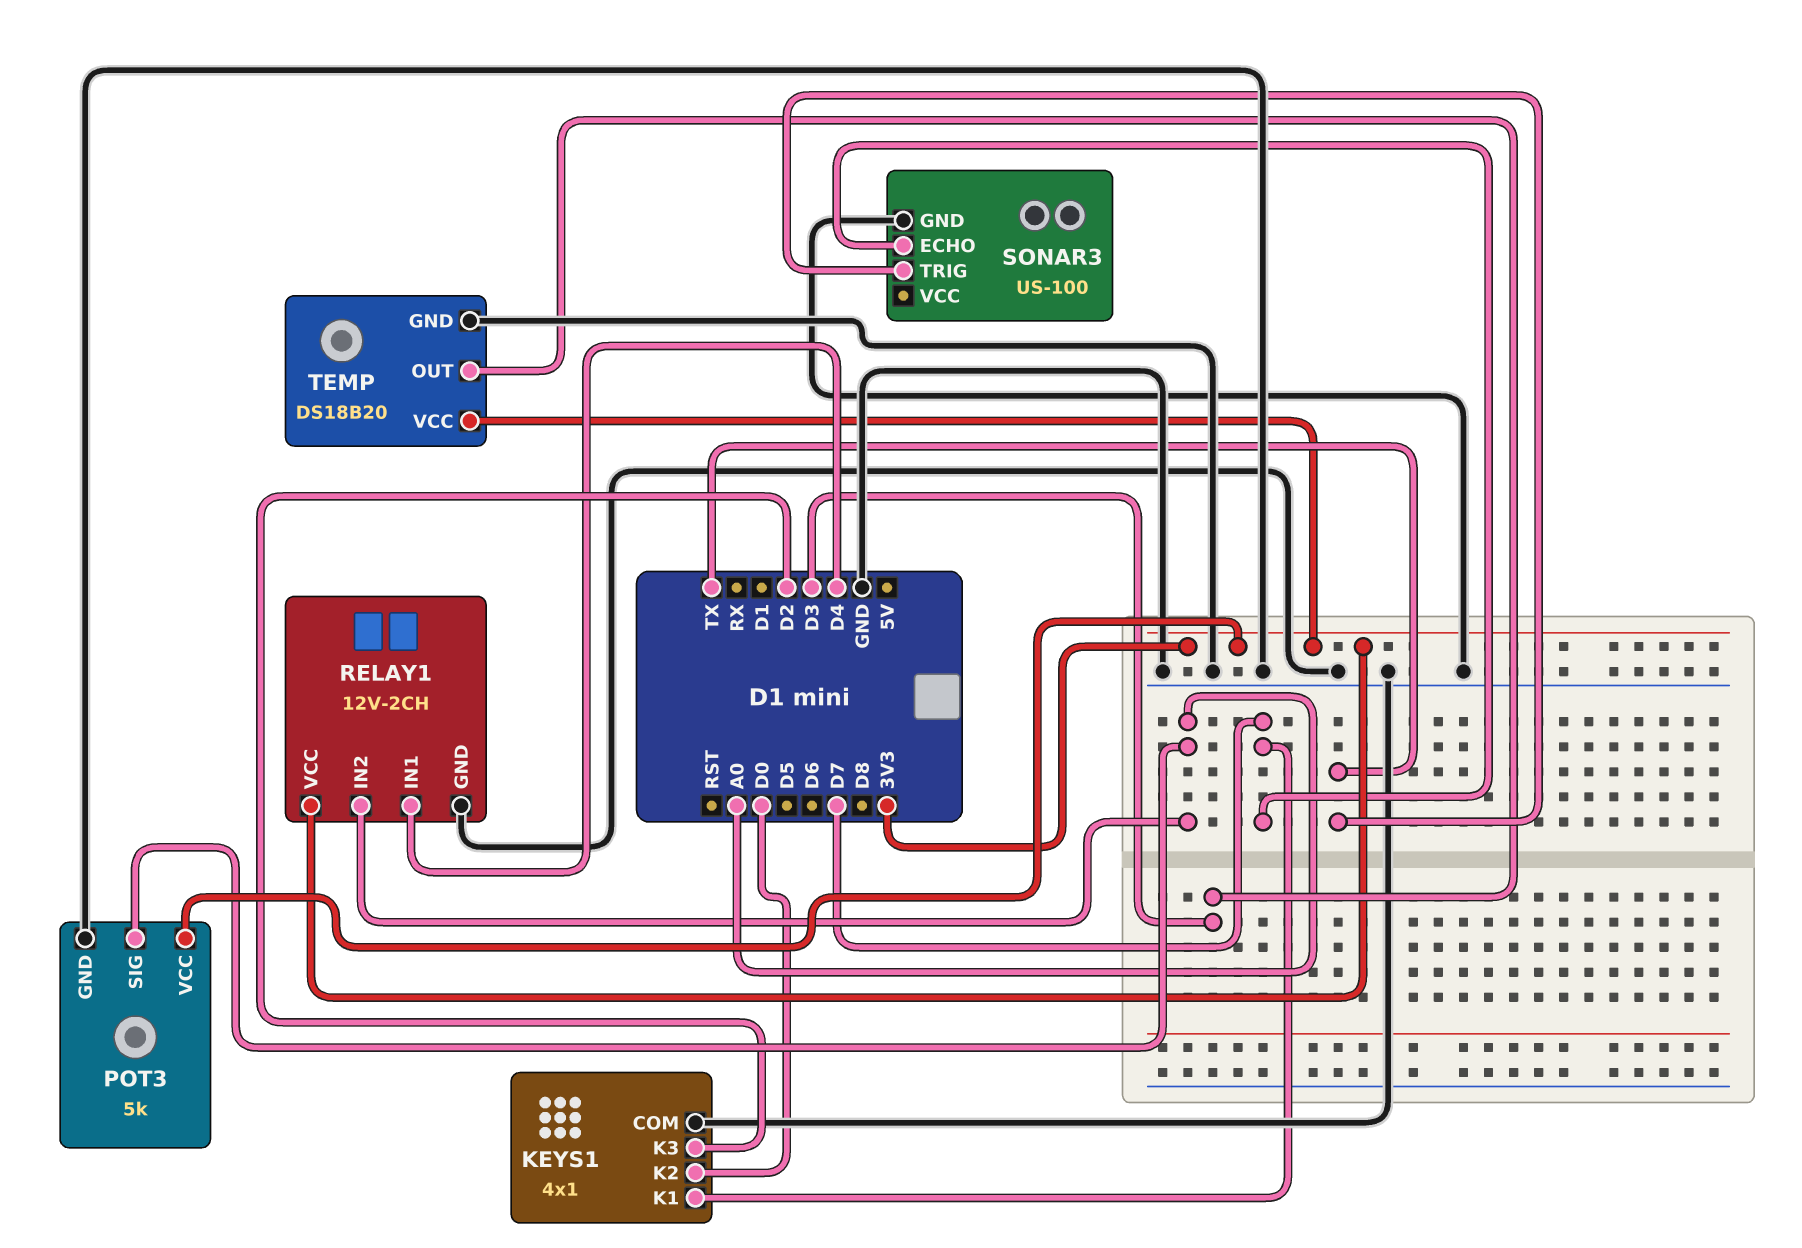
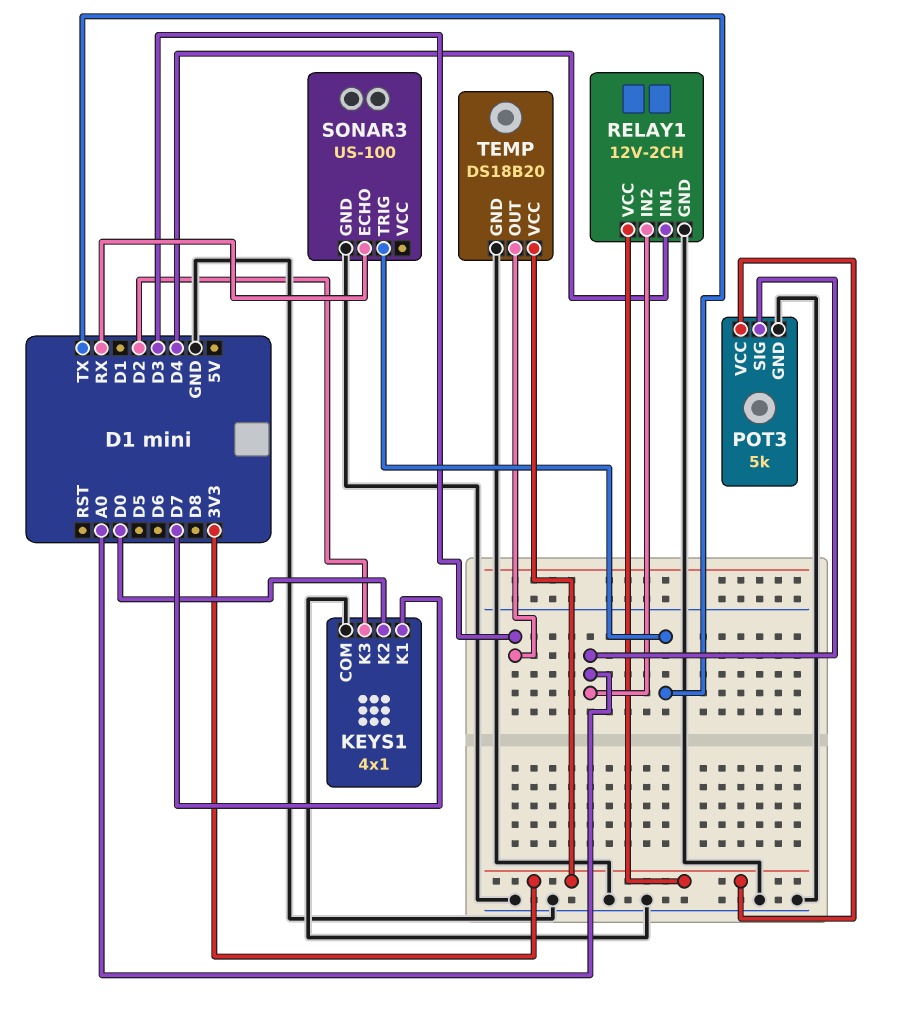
SONAR3 pin ECHO: D7 -> RX

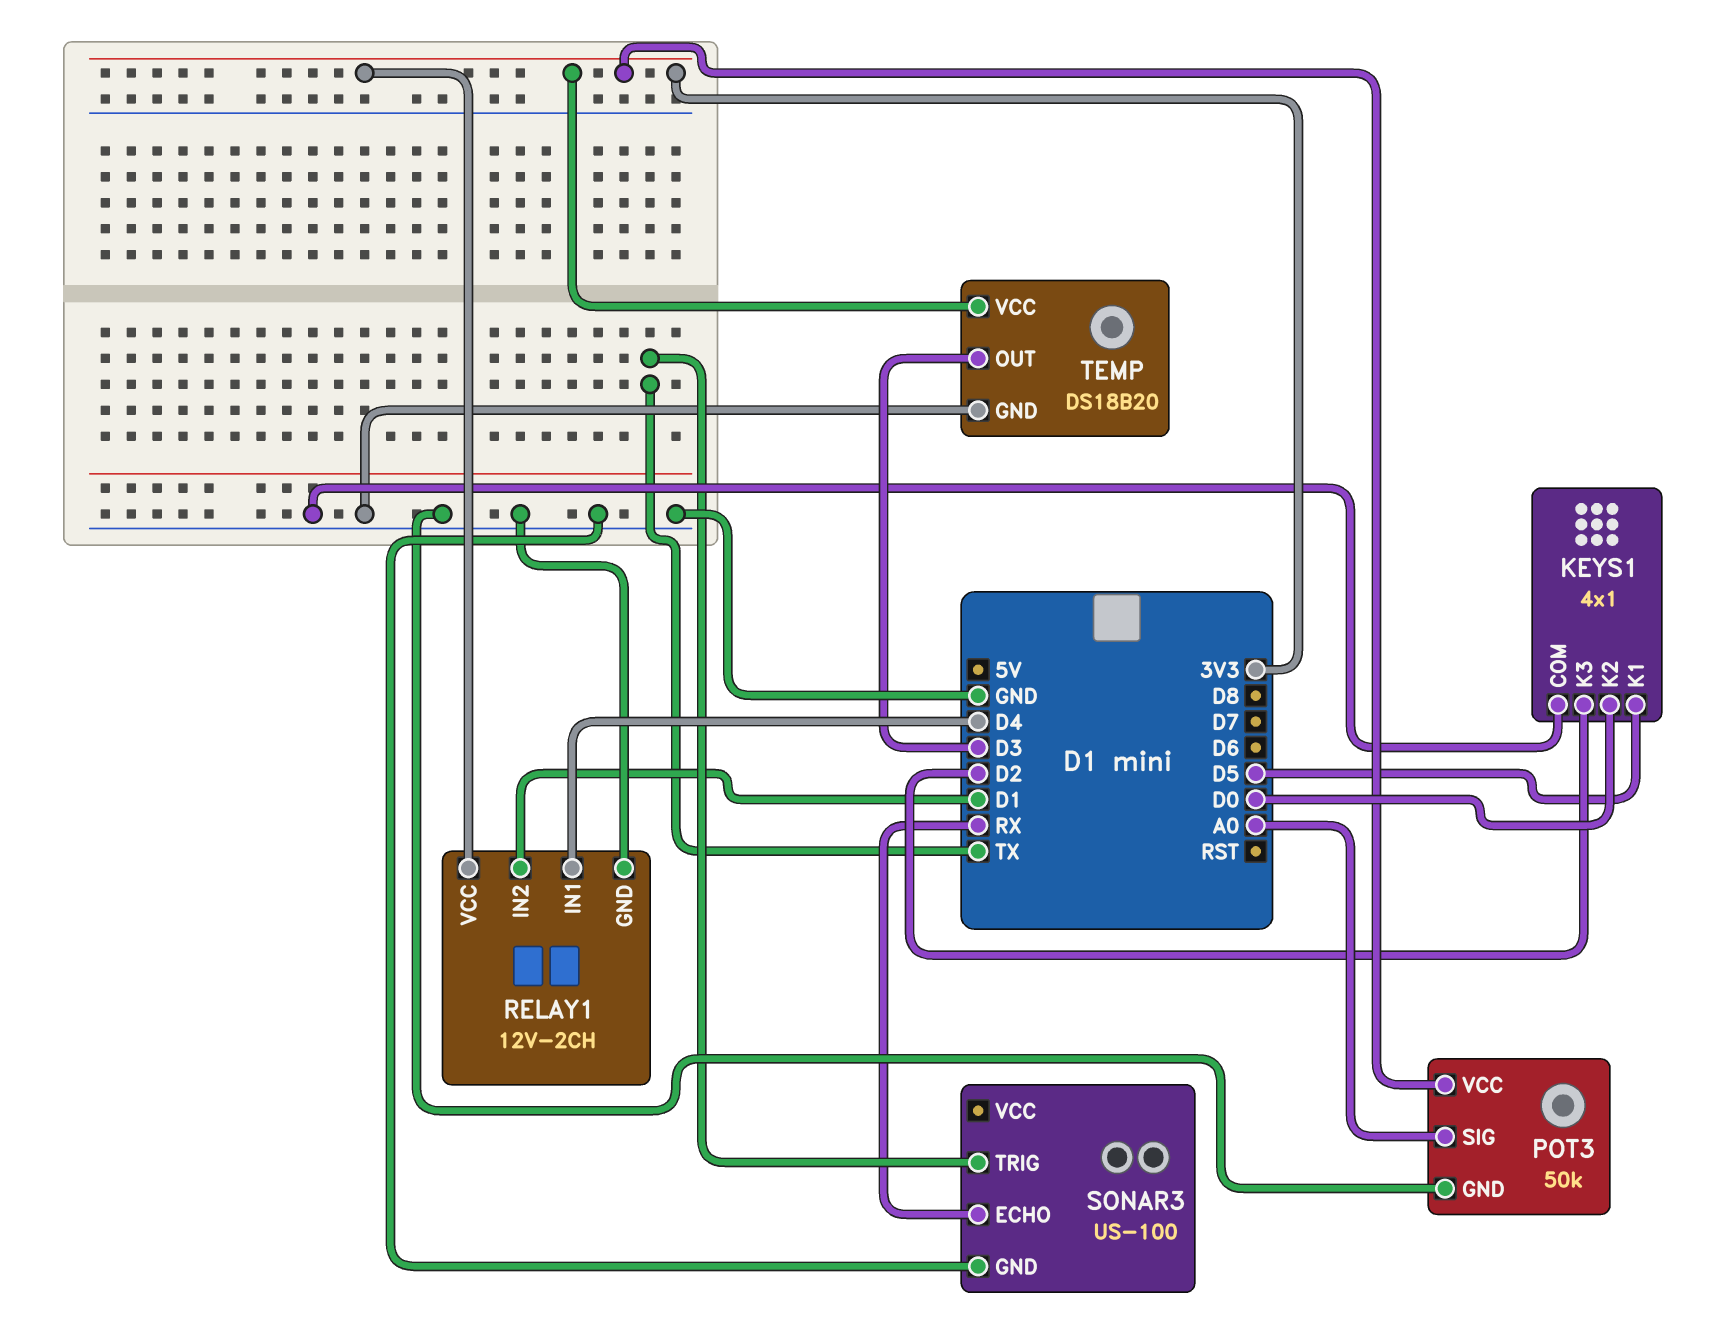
KEYS1 pin K1: D7 -> D5
POT3: 5k -> 50k
RELAY1 pin IN2: A0 -> D1

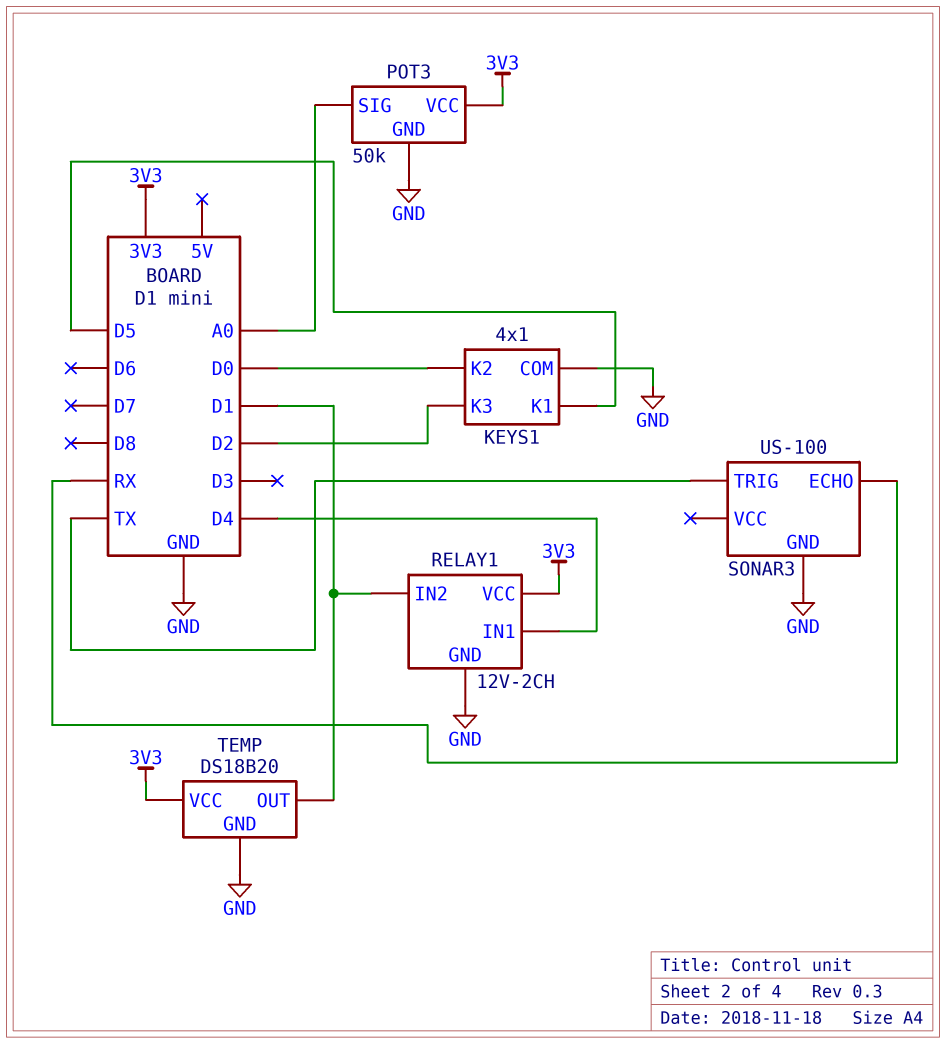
TEMP pin OUT: D3 -> D1

